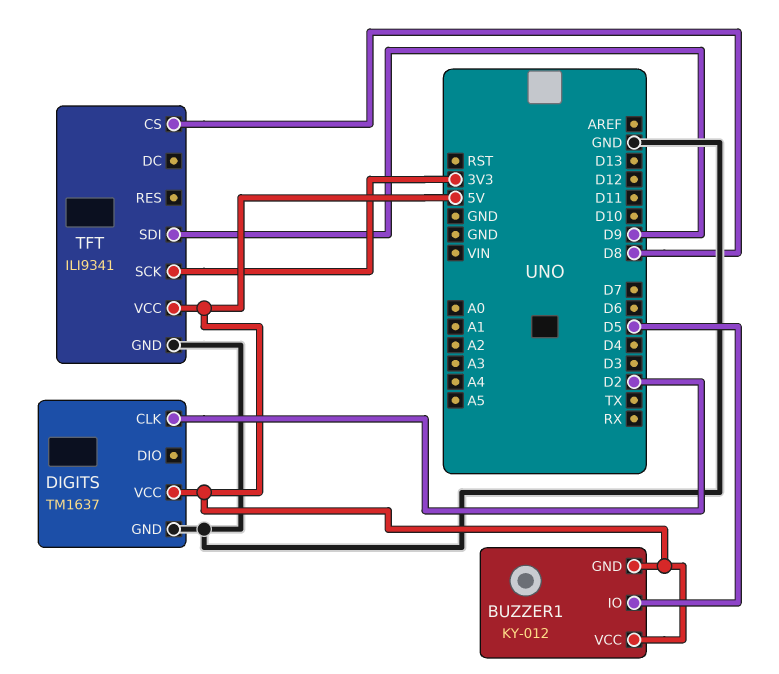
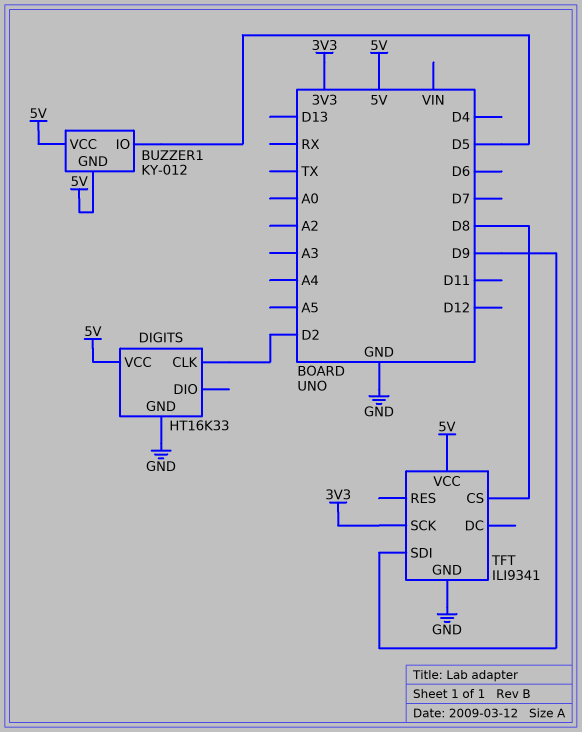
DIGITS: TM1637 -> HT16K33

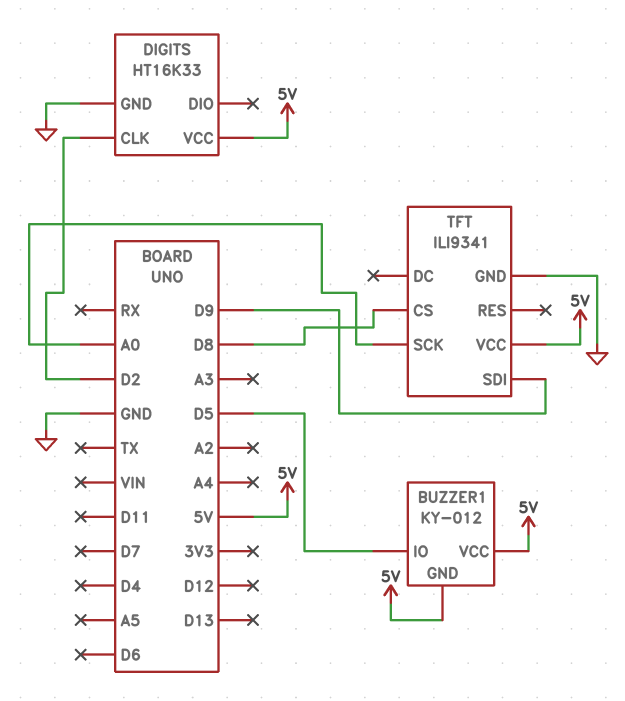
TFT pin SCK: 3V3 -> A0

